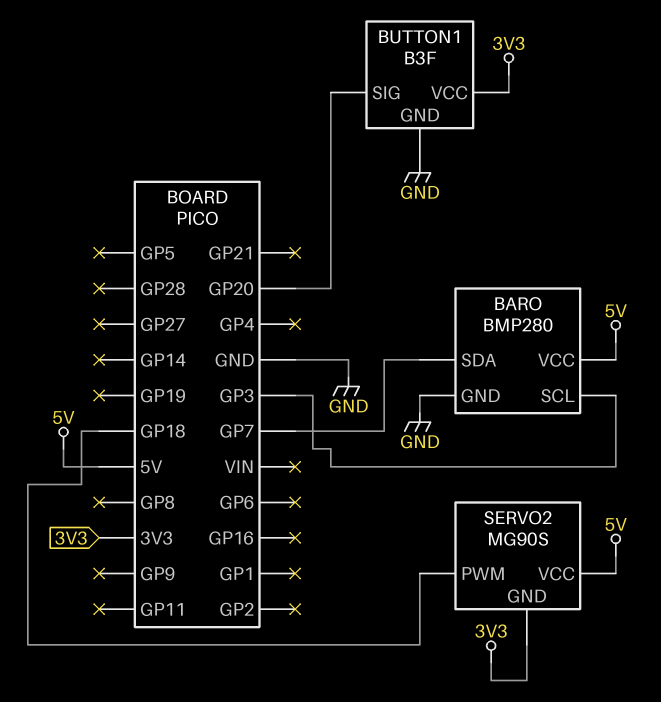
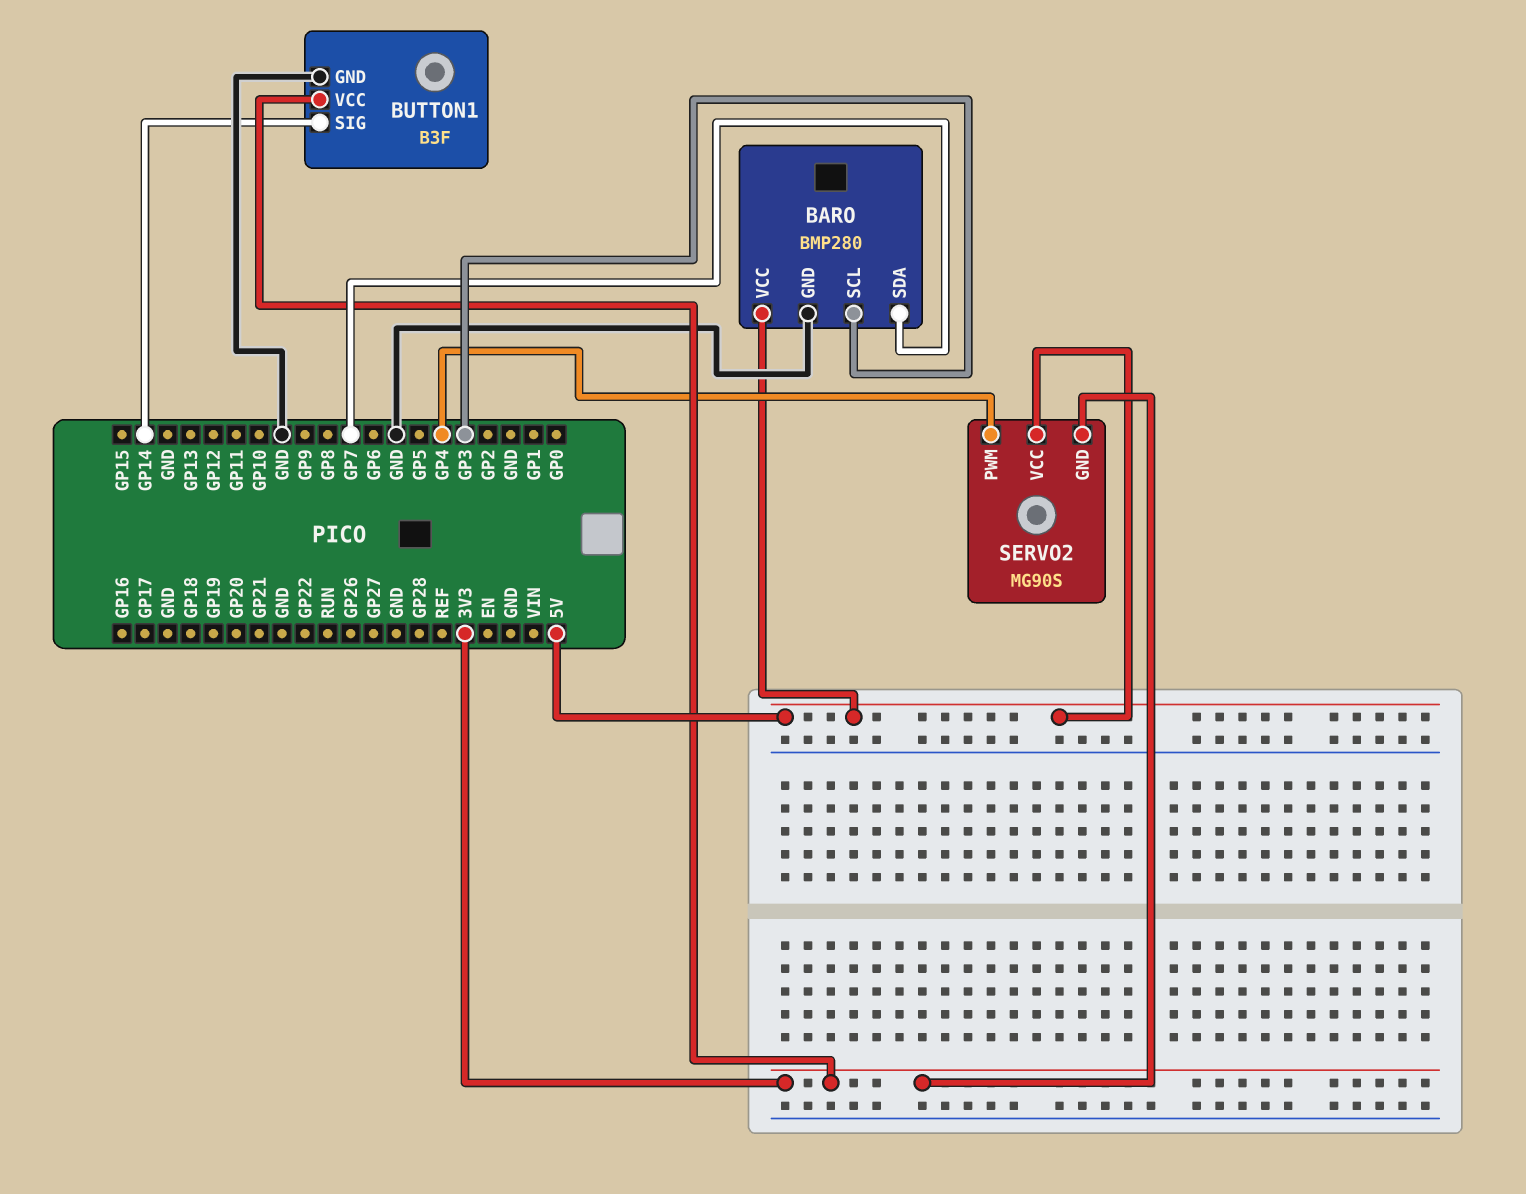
BUTTON1 pin SIG: GP20 -> GP14
SERVO2 pin PWM: GP18 -> GP4

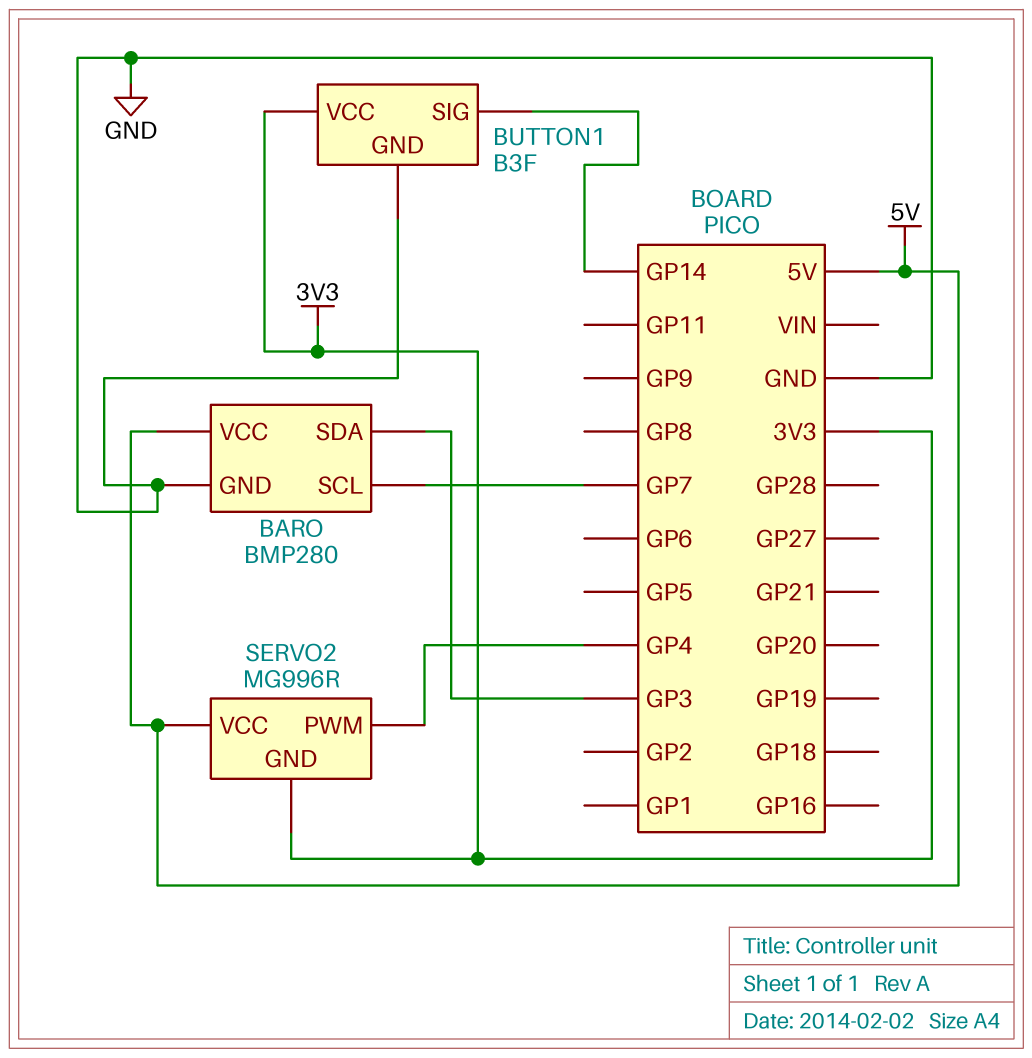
BARO pin SCL: GP3 -> GP7
BARO pin SDA: GP7 -> GP3
SERVO2: MG90S -> MG996R

